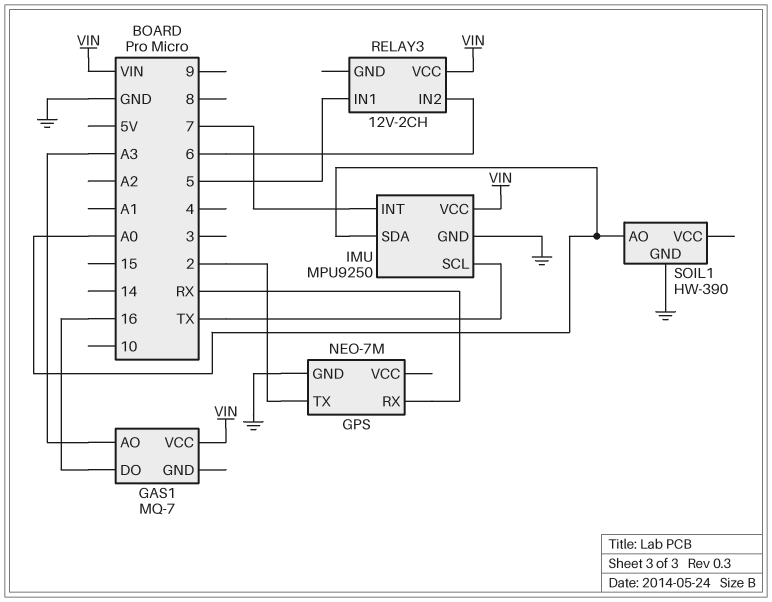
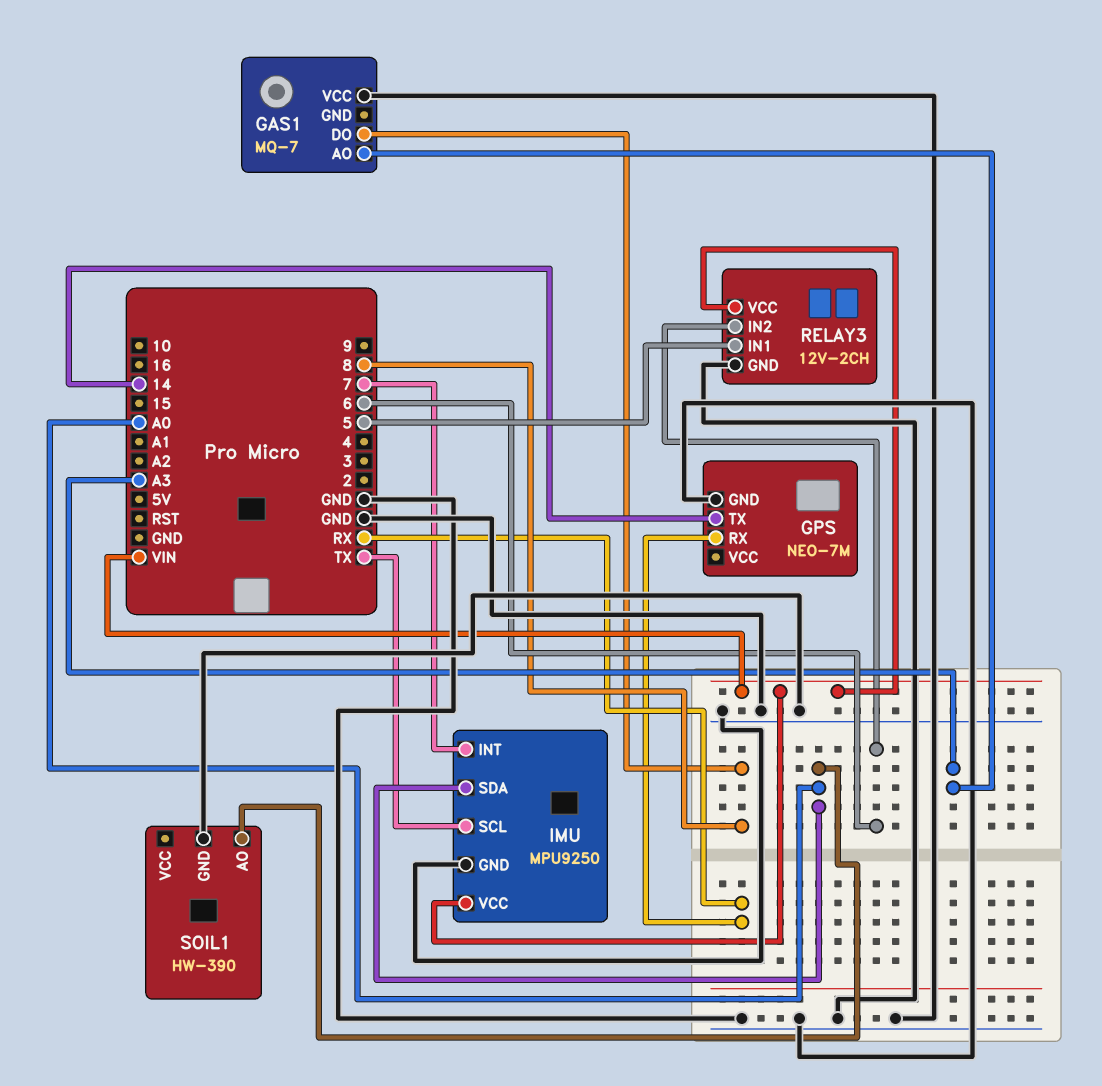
GAS1 pin DO: 16 -> 8
GAS1 pin VCC: VIN -> GND
GPS pin TX: 2 -> 14
RELAY3 pin GND: none -> GND

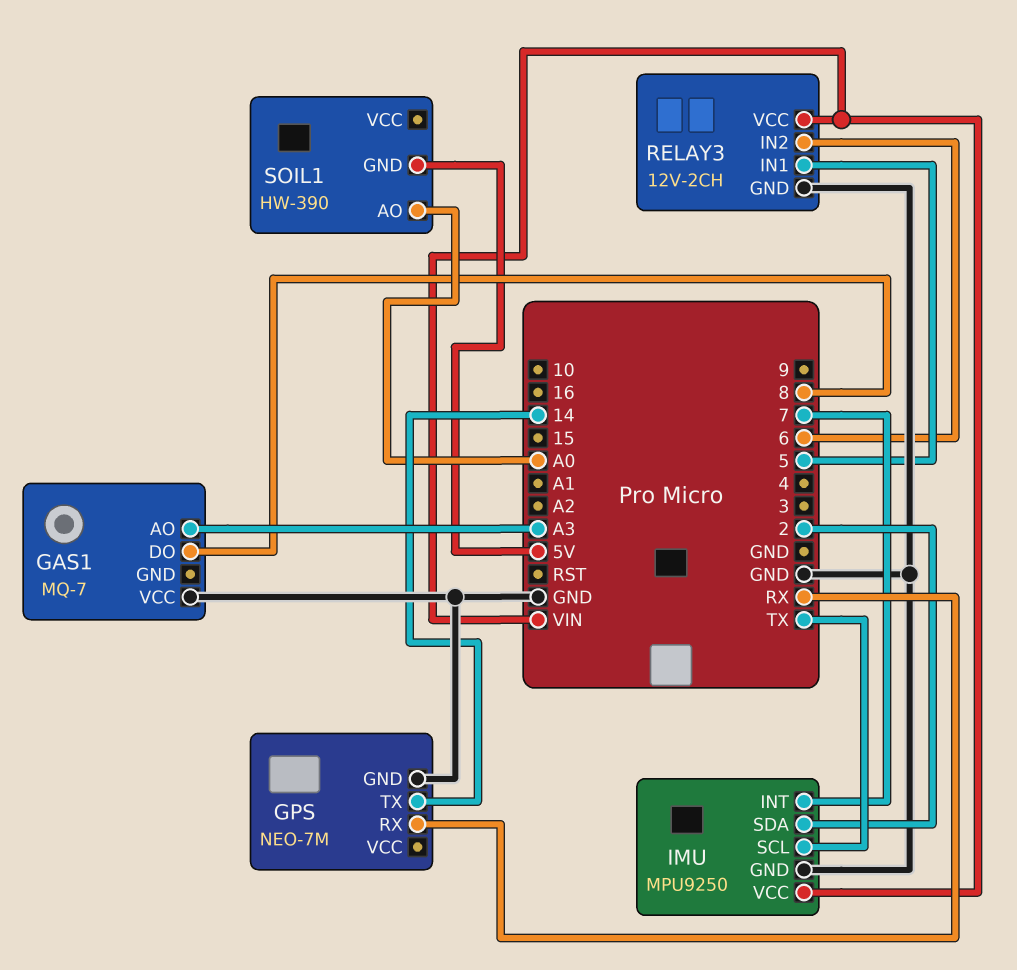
IMU pin SDA: A0 -> 2
SOIL1 pin GND: GND -> 5V

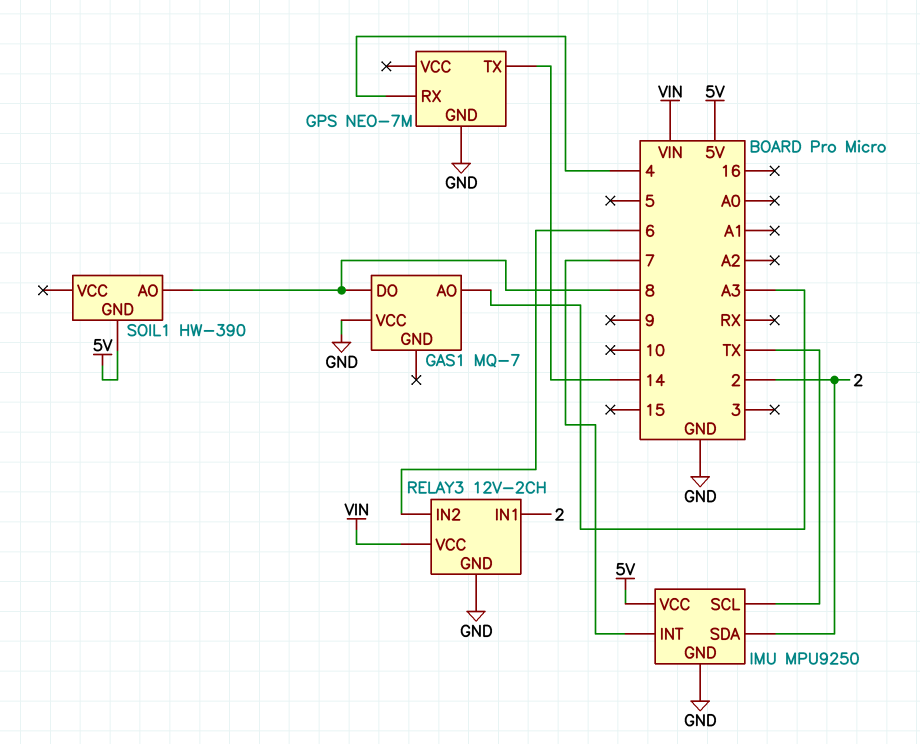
GPS pin RX: RX -> 4
IMU pin VCC: VIN -> 5V
RELAY3 pin IN1: 5 -> 2
SOIL1 pin AO: A0 -> 8

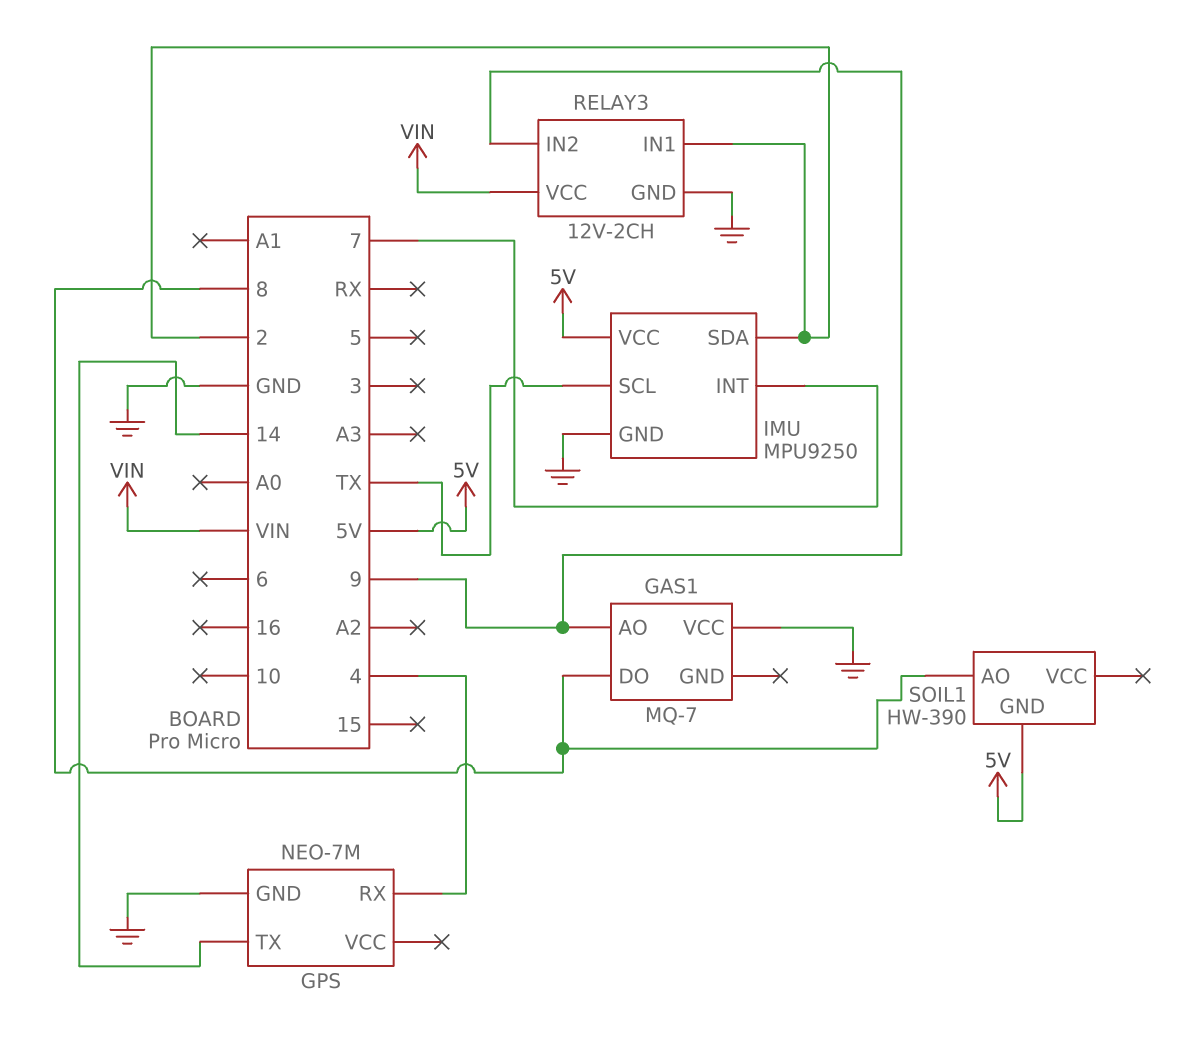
GAS1 pin AO: A3 -> 9
RELAY3 pin IN2: 6 -> 9

